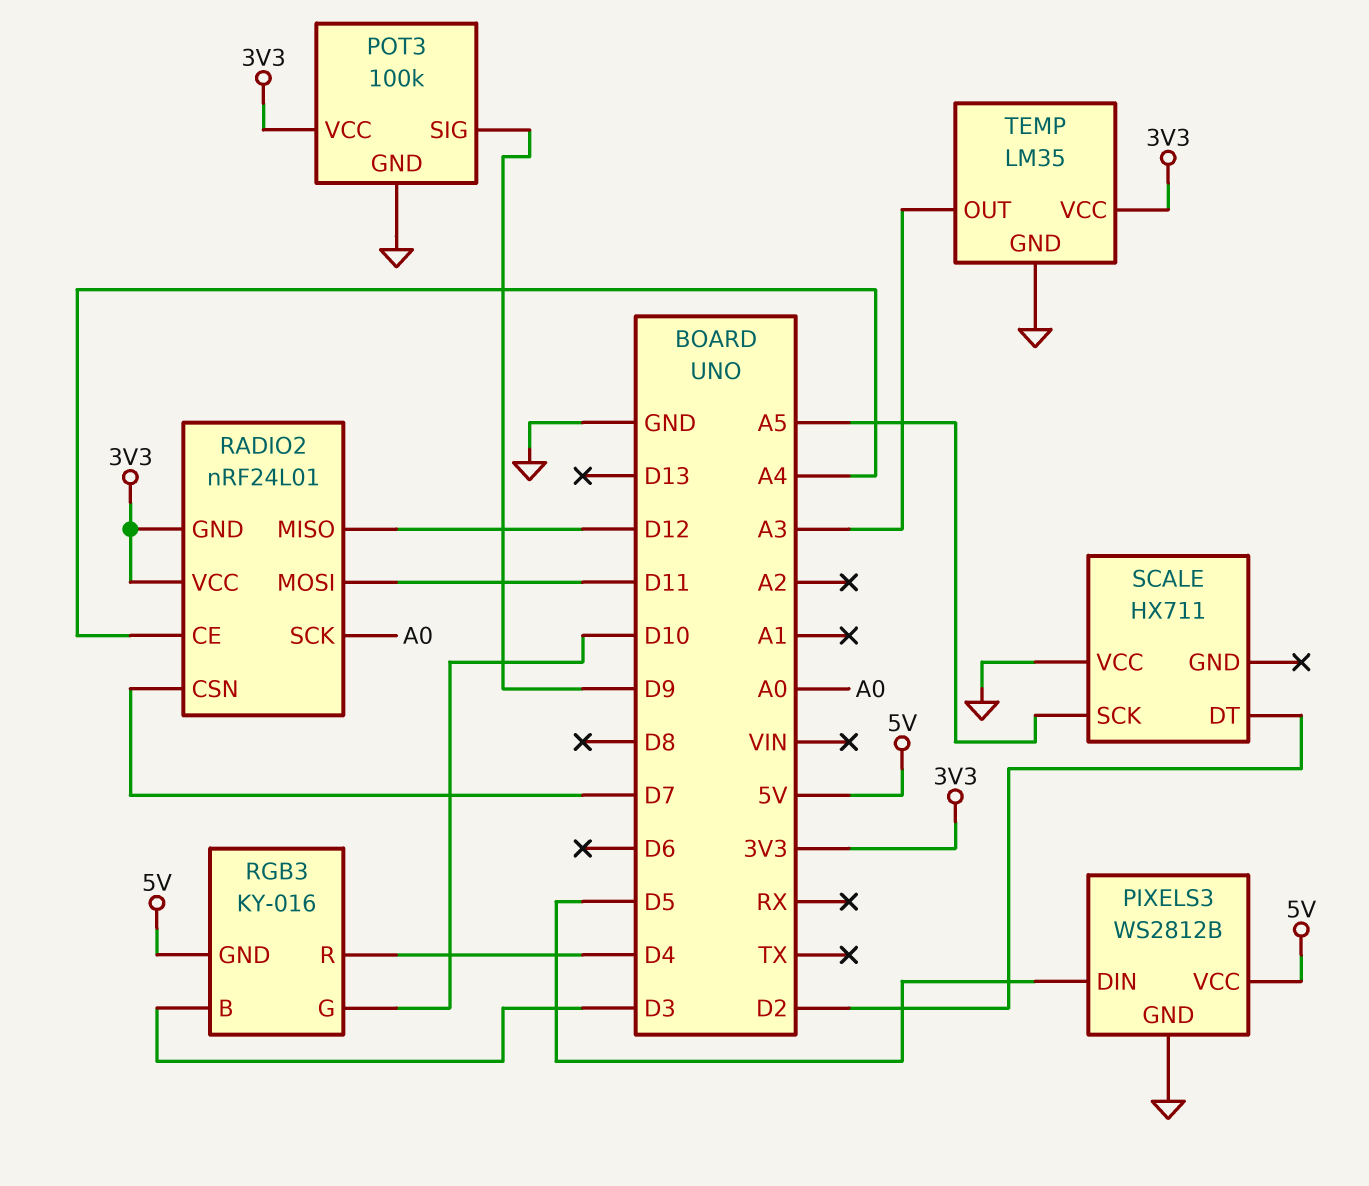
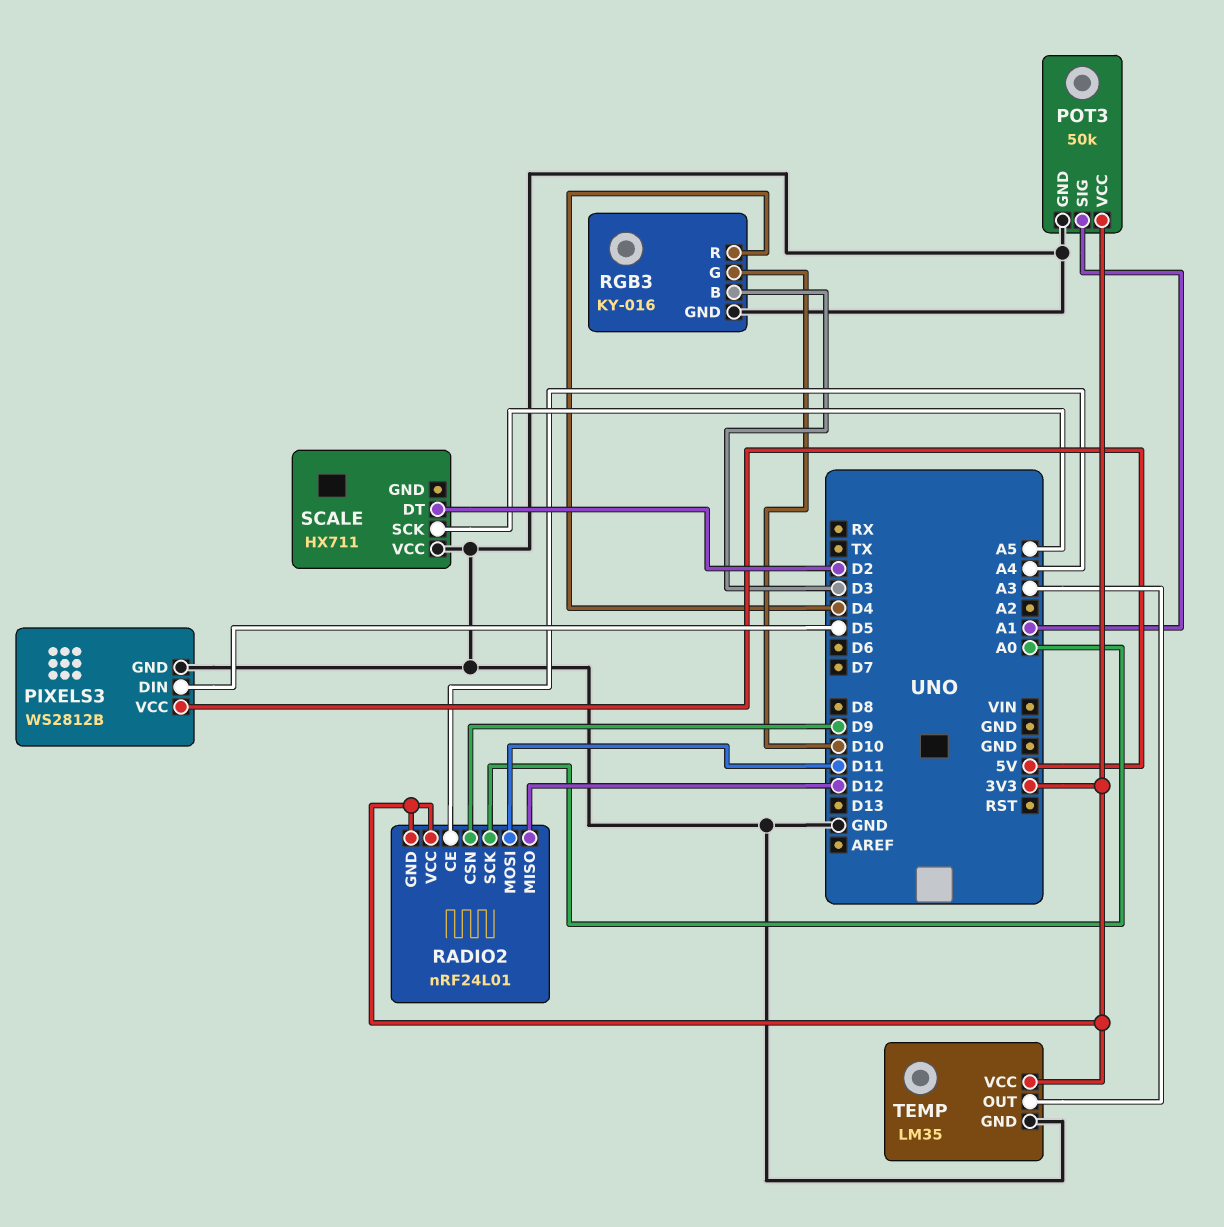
POT3: 100k -> 50k
POT3 pin SIG: D9 -> A1
RADIO2 pin CSN: D7 -> D9
RGB3 pin GND: 5V -> GND

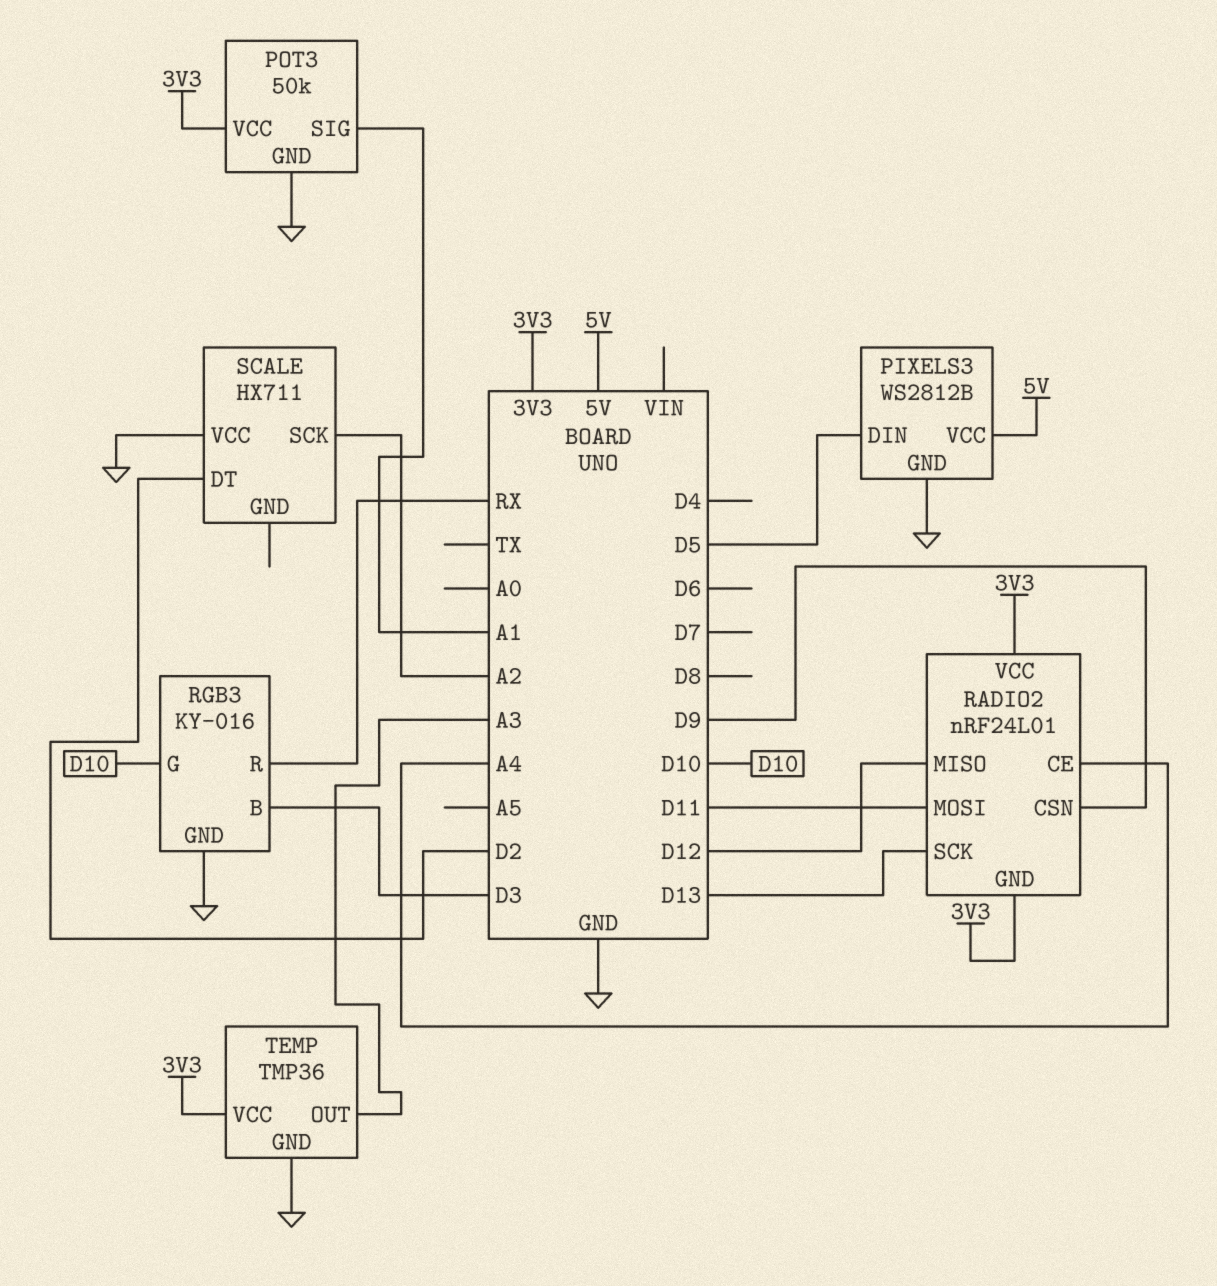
RADIO2 pin SCK: A0 -> D13
RGB3 pin R: D4 -> RX
SCALE pin SCK: A5 -> A2
TEMP: LM35 -> TMP36

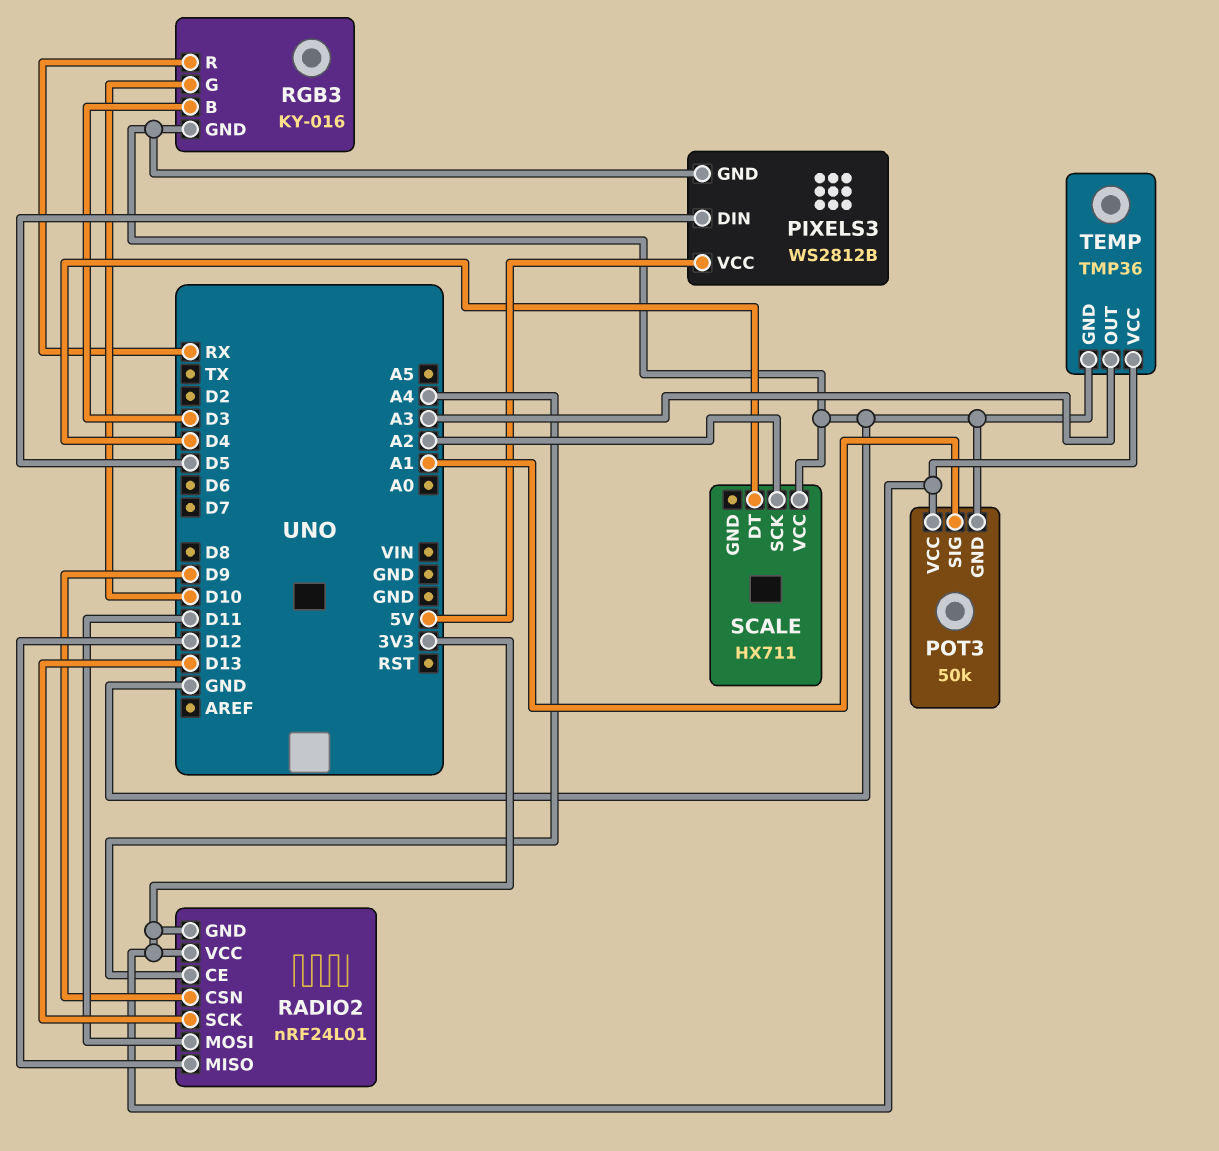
SCALE pin DT: D2 -> D4

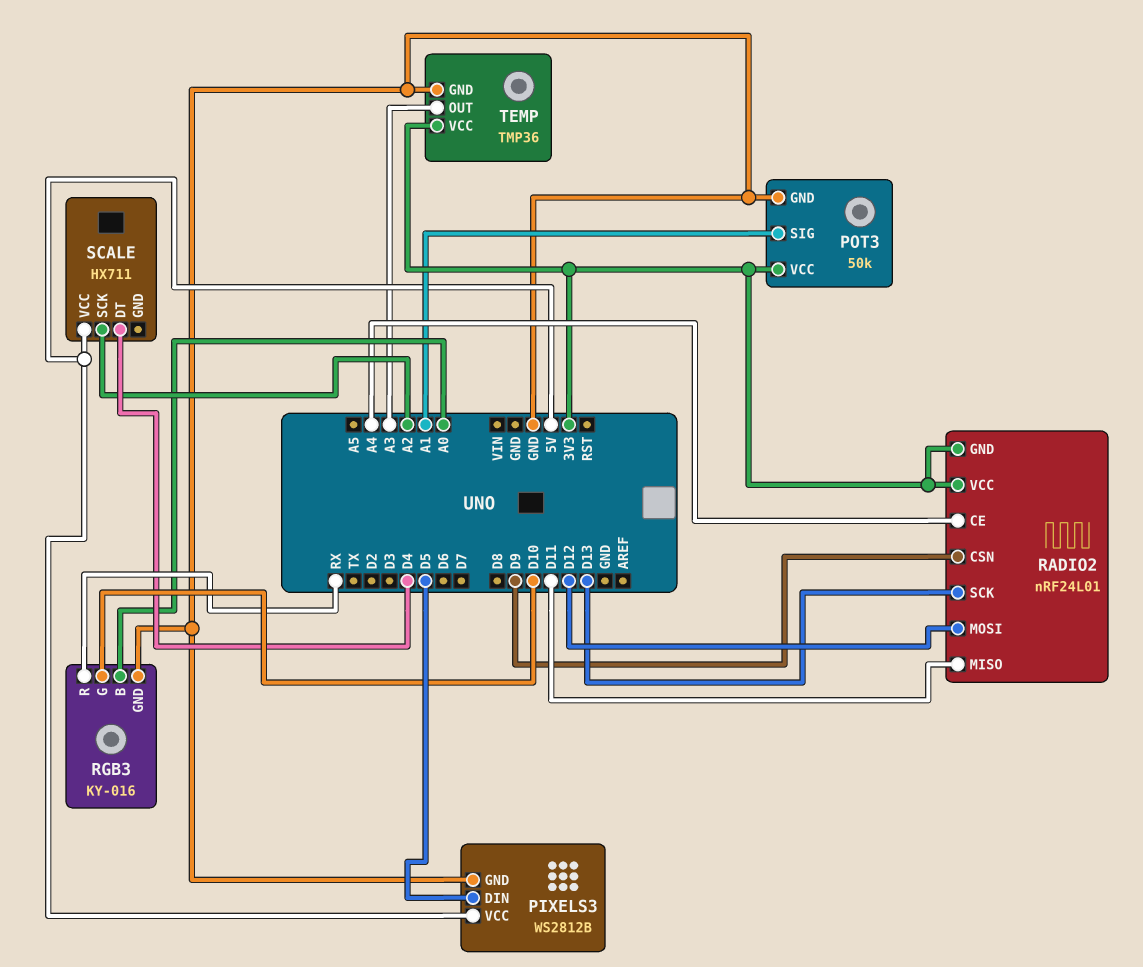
RADIO2 pin MISO: D12 -> D11
RADIO2 pin MOSI: D11 -> D12
RGB3 pin B: D3 -> A0
SCALE pin VCC: GND -> 5V

